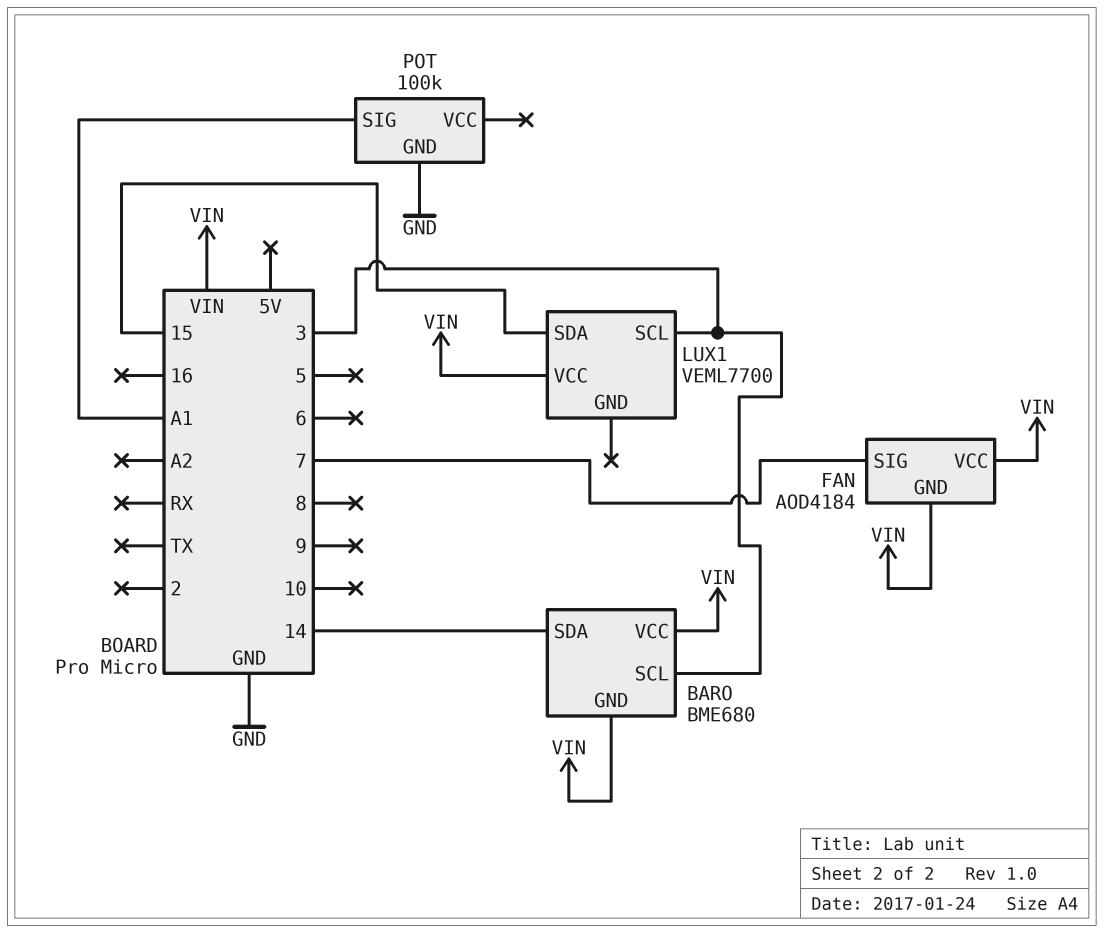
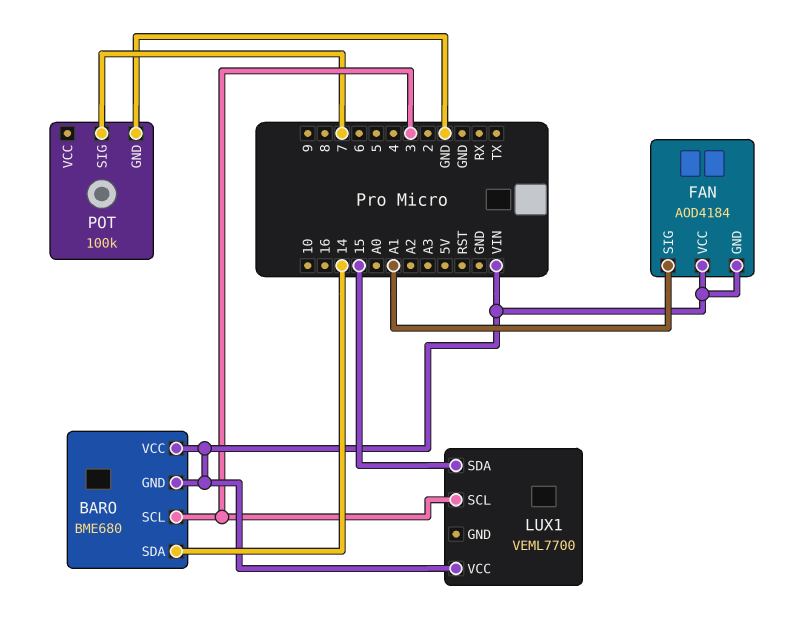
FAN pin SIG: 7 -> A1
POT pin SIG: A1 -> 7

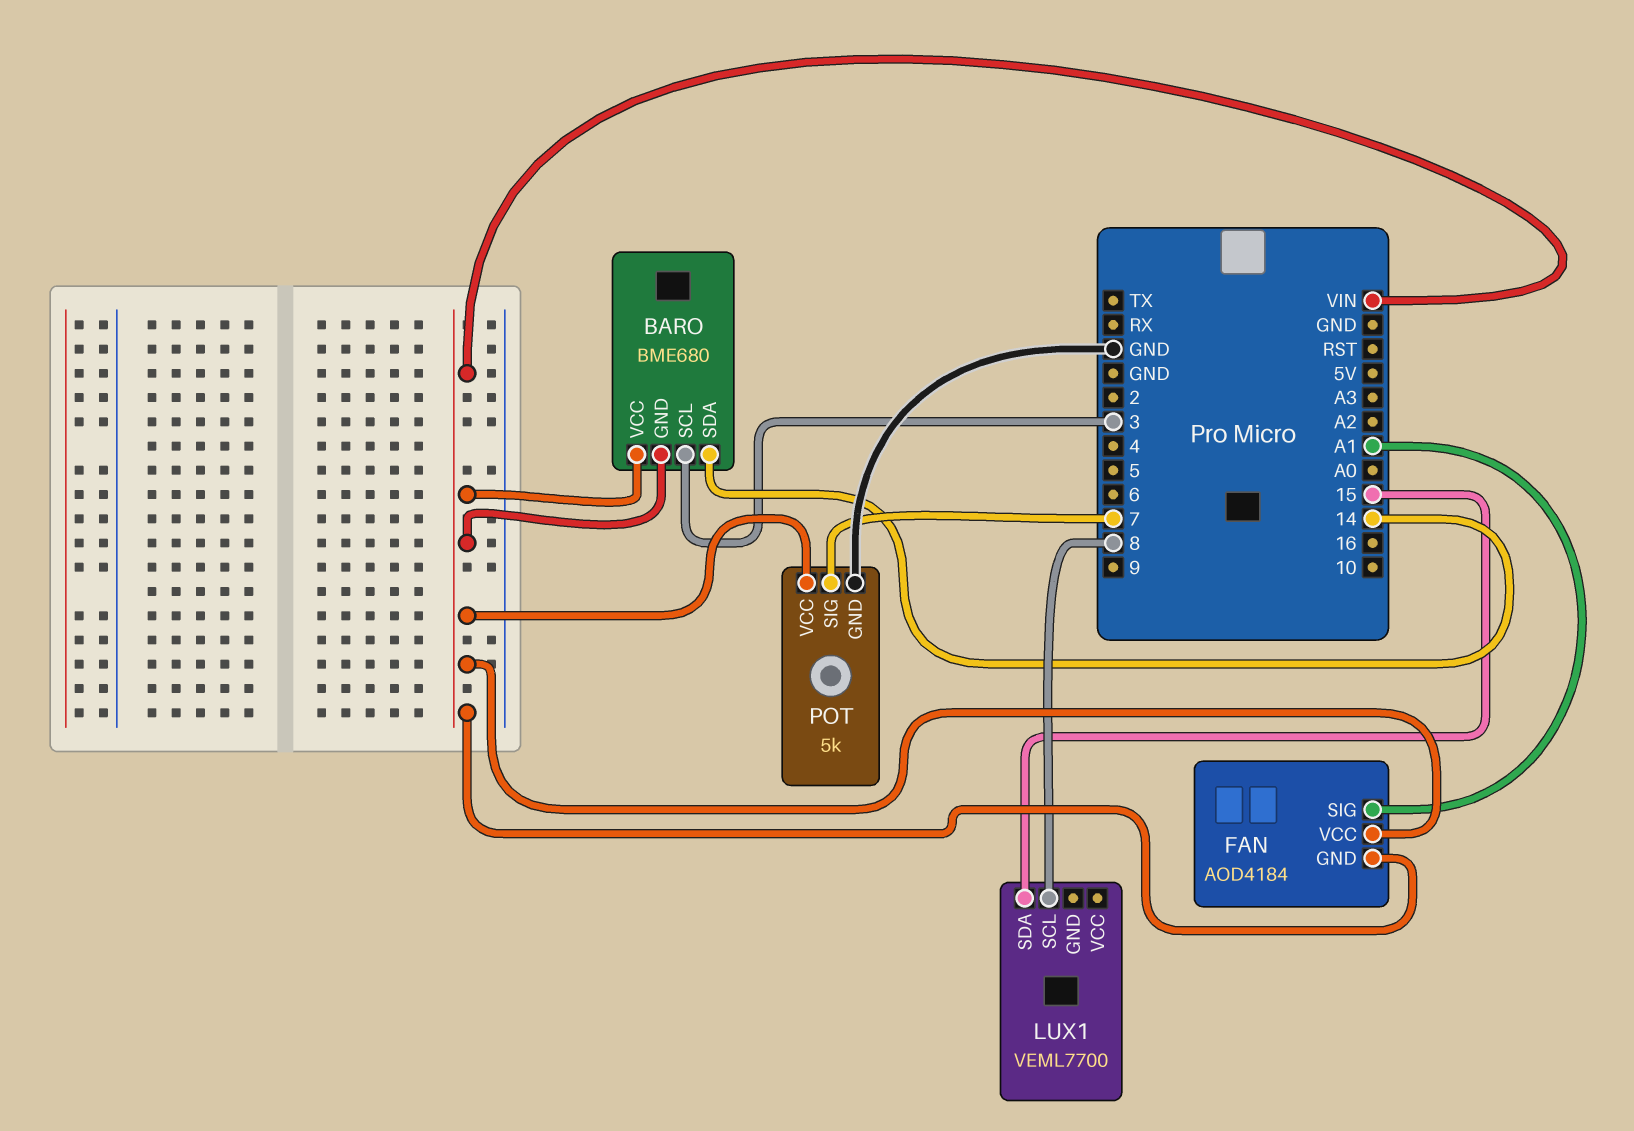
LUX1 pin SCL: 3 -> 8
LUX1 pin VCC: VIN -> none
POT: 100k -> 5k
POT pin VCC: none -> VIN

